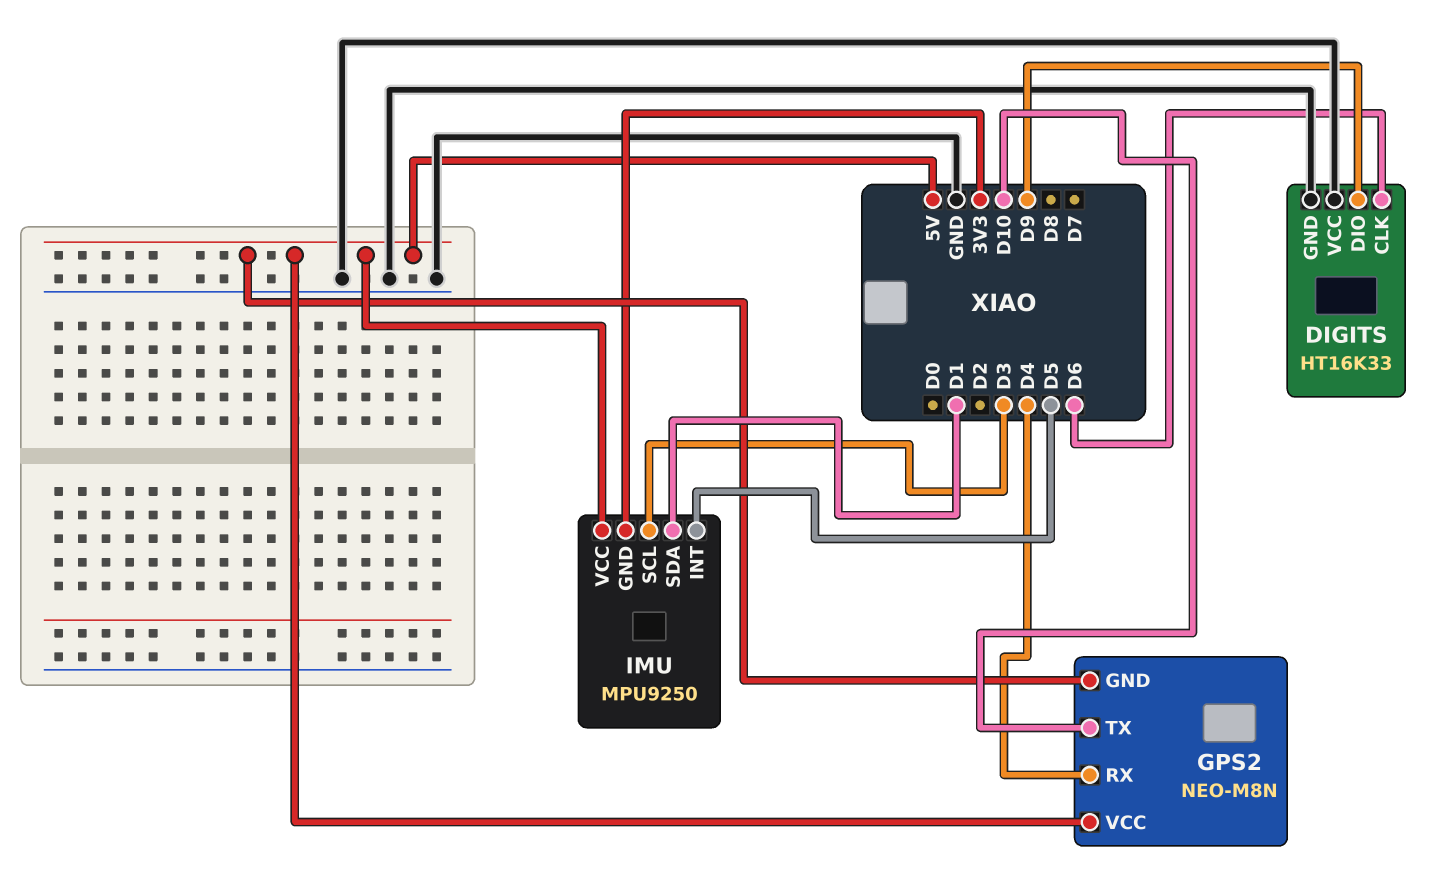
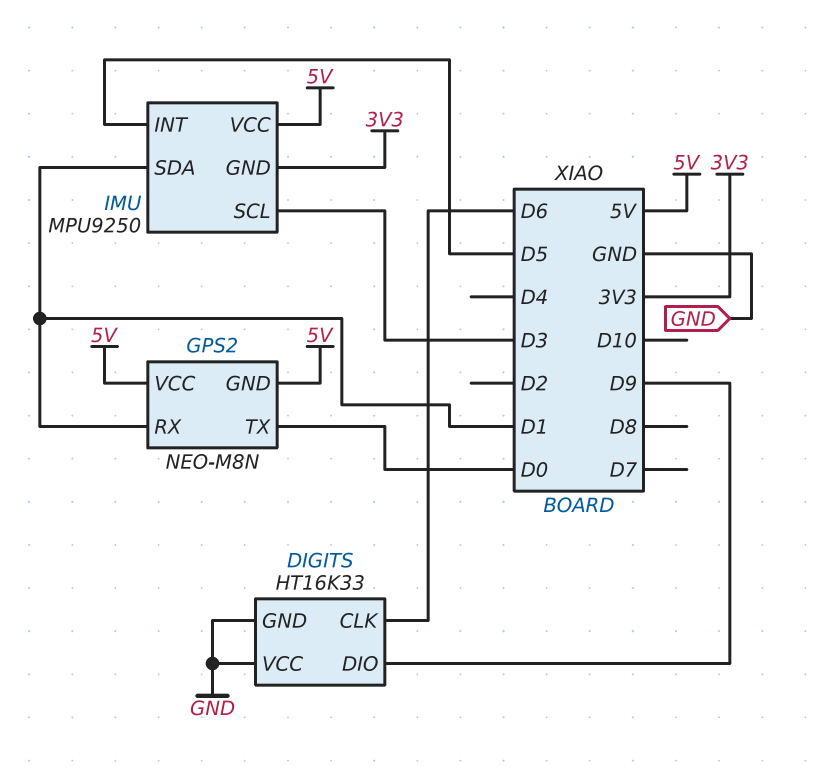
GPS2 pin RX: D4 -> D1
GPS2 pin TX: D10 -> D0

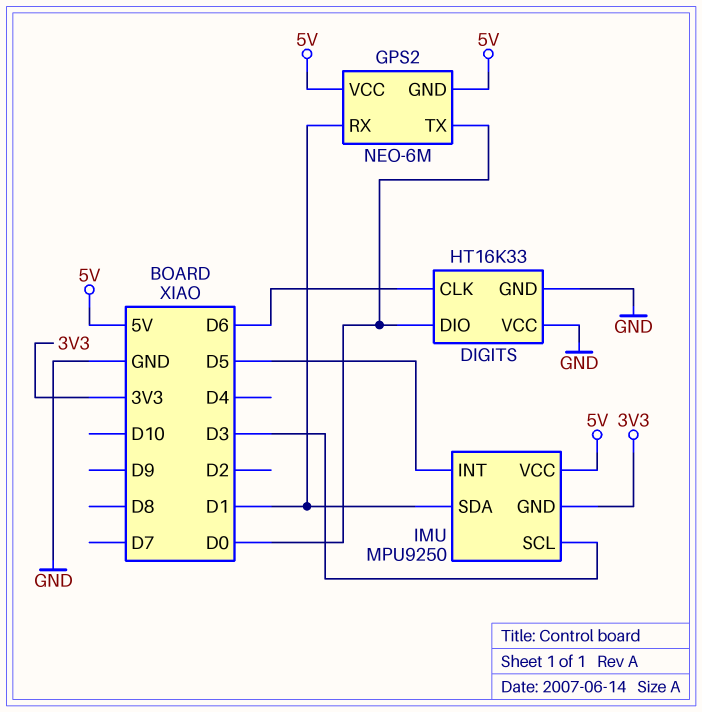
DIGITS pin DIO: D9 -> D0
GPS2: NEO-M8N -> NEO-6M

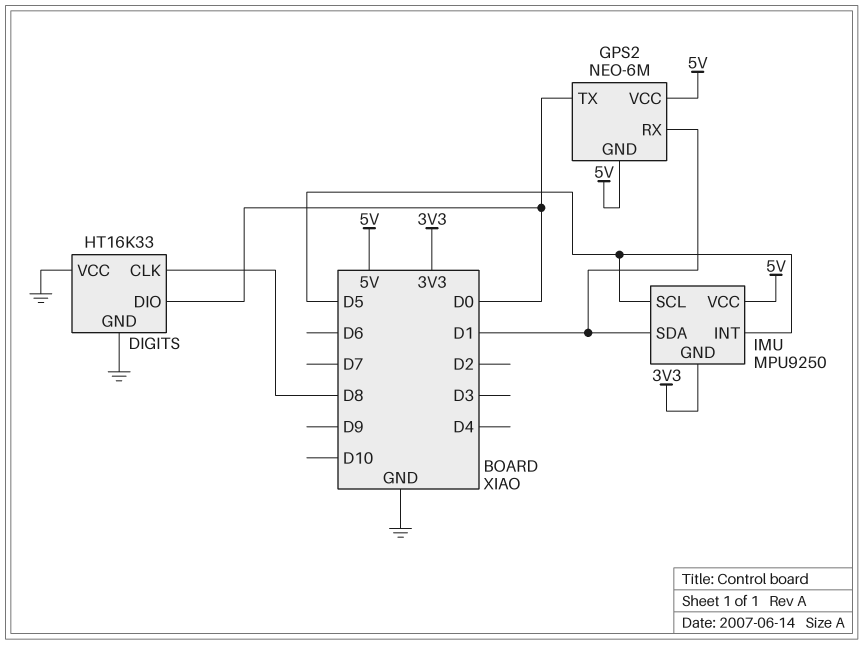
DIGITS pin CLK: D6 -> D8
IMU pin SCL: D3 -> D5

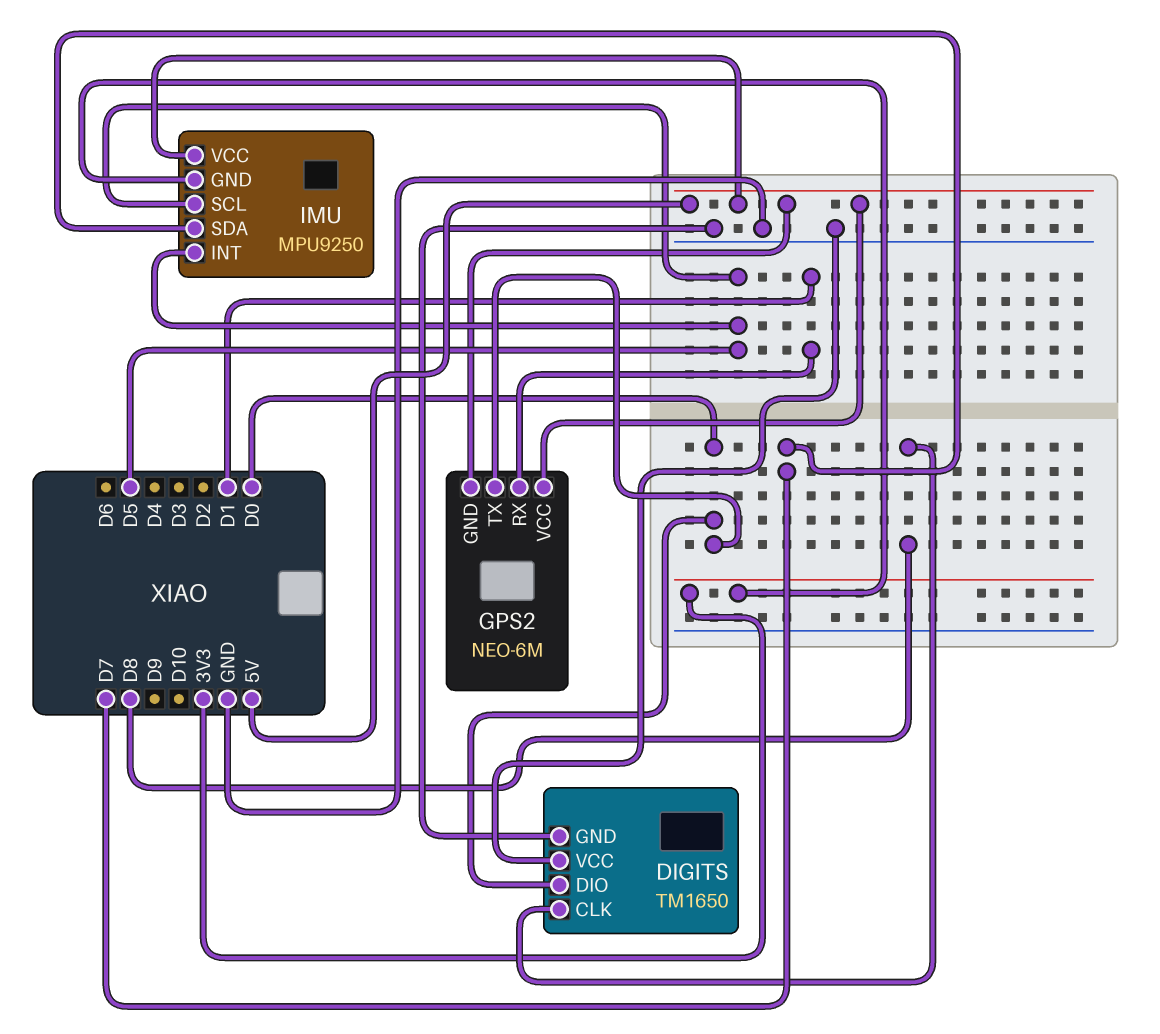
DIGITS: HT16K33 -> TM1650
IMU pin SDA: D1 -> D7

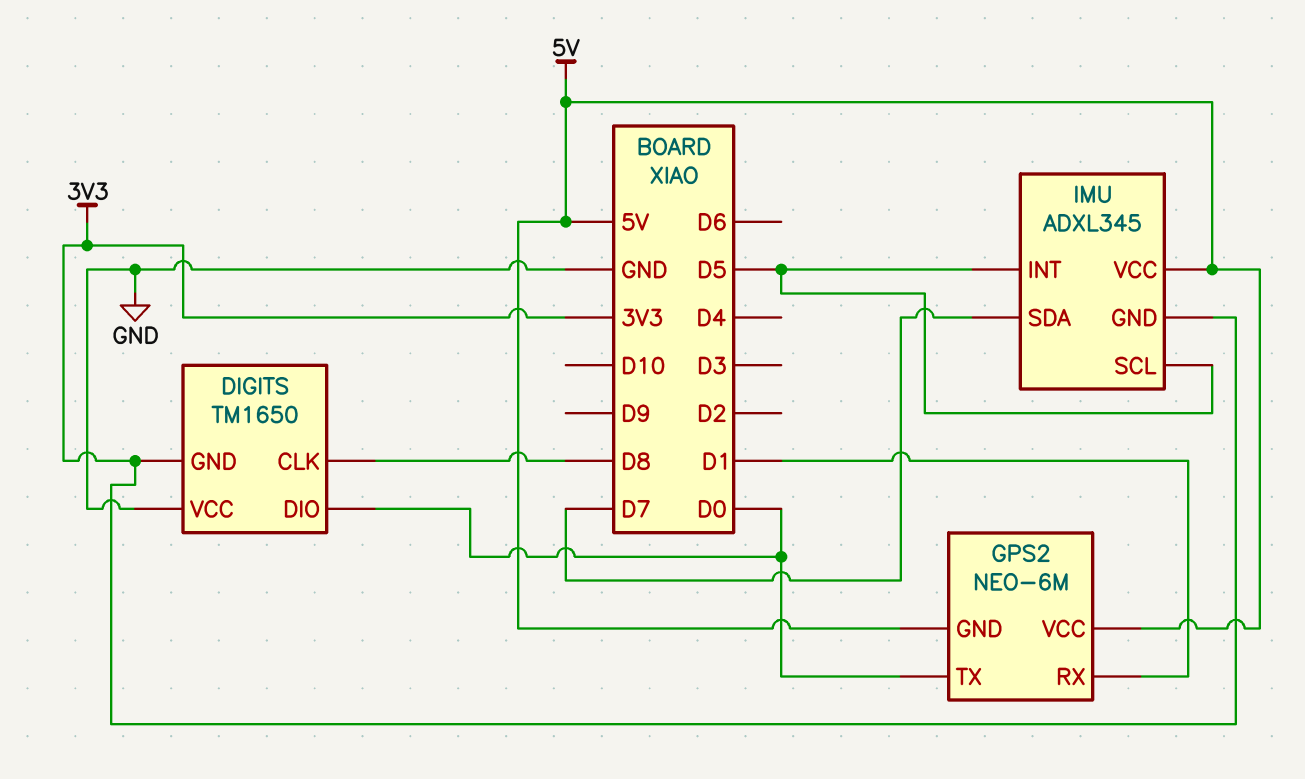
DIGITS pin GND: GND -> 3V3
IMU: MPU9250 -> ADXL345

